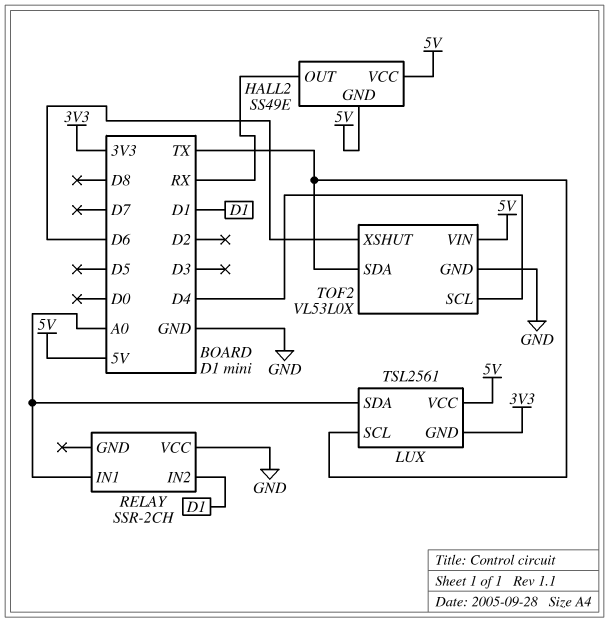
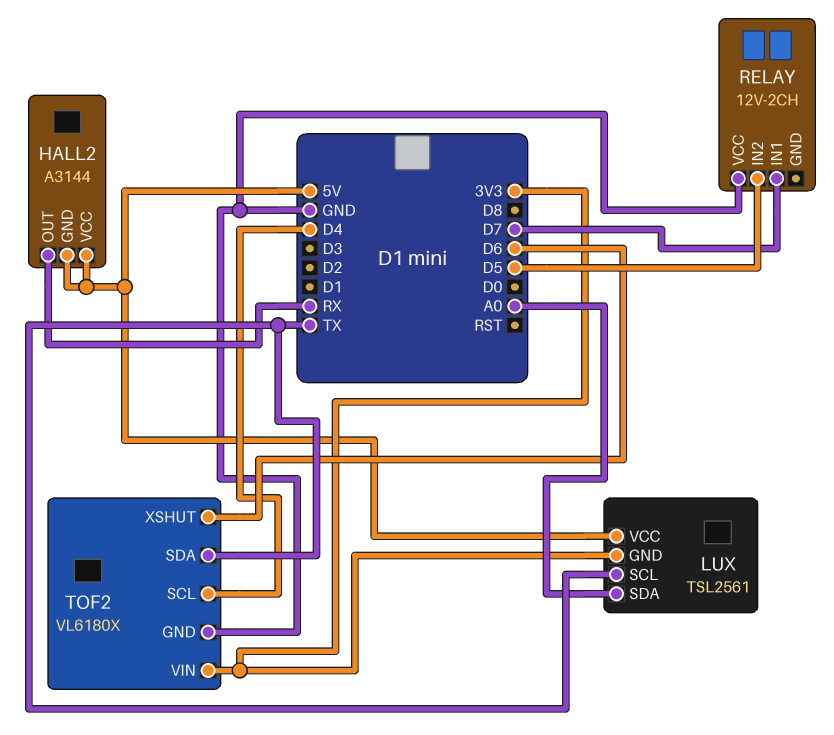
HALL2: SS49E -> A3144
RELAY: SSR-2CH -> 12V-2CH
RELAY pin IN1: A0 -> D7
RELAY pin IN2: D1 -> D5
TOF2: VL53L0X -> VL6180X
TOF2 pin VIN: 5V -> 3V3

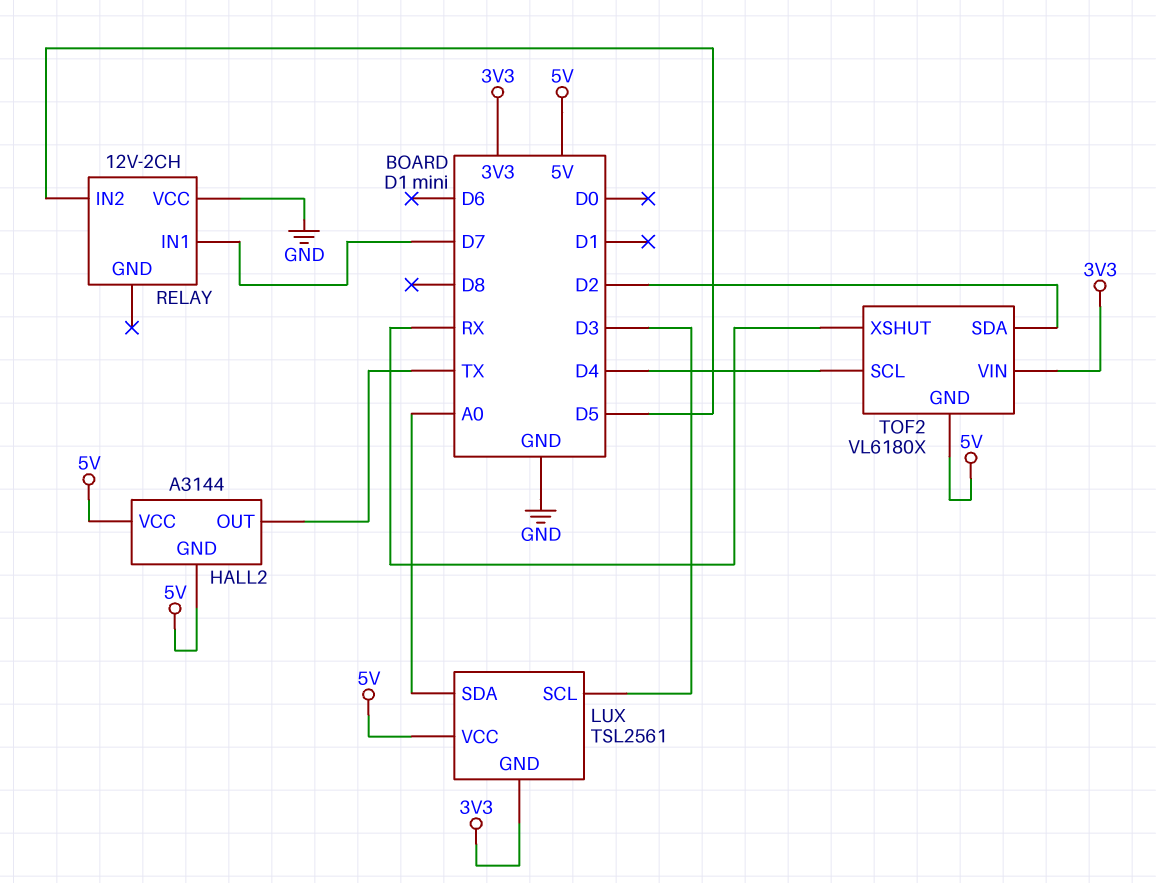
HALL2 pin OUT: RX -> TX
LUX pin SCL: TX -> D3
TOF2 pin GND: GND -> 5V
TOF2 pin SDA: TX -> D2
TOF2 pin XSHUT: D6 -> RX

